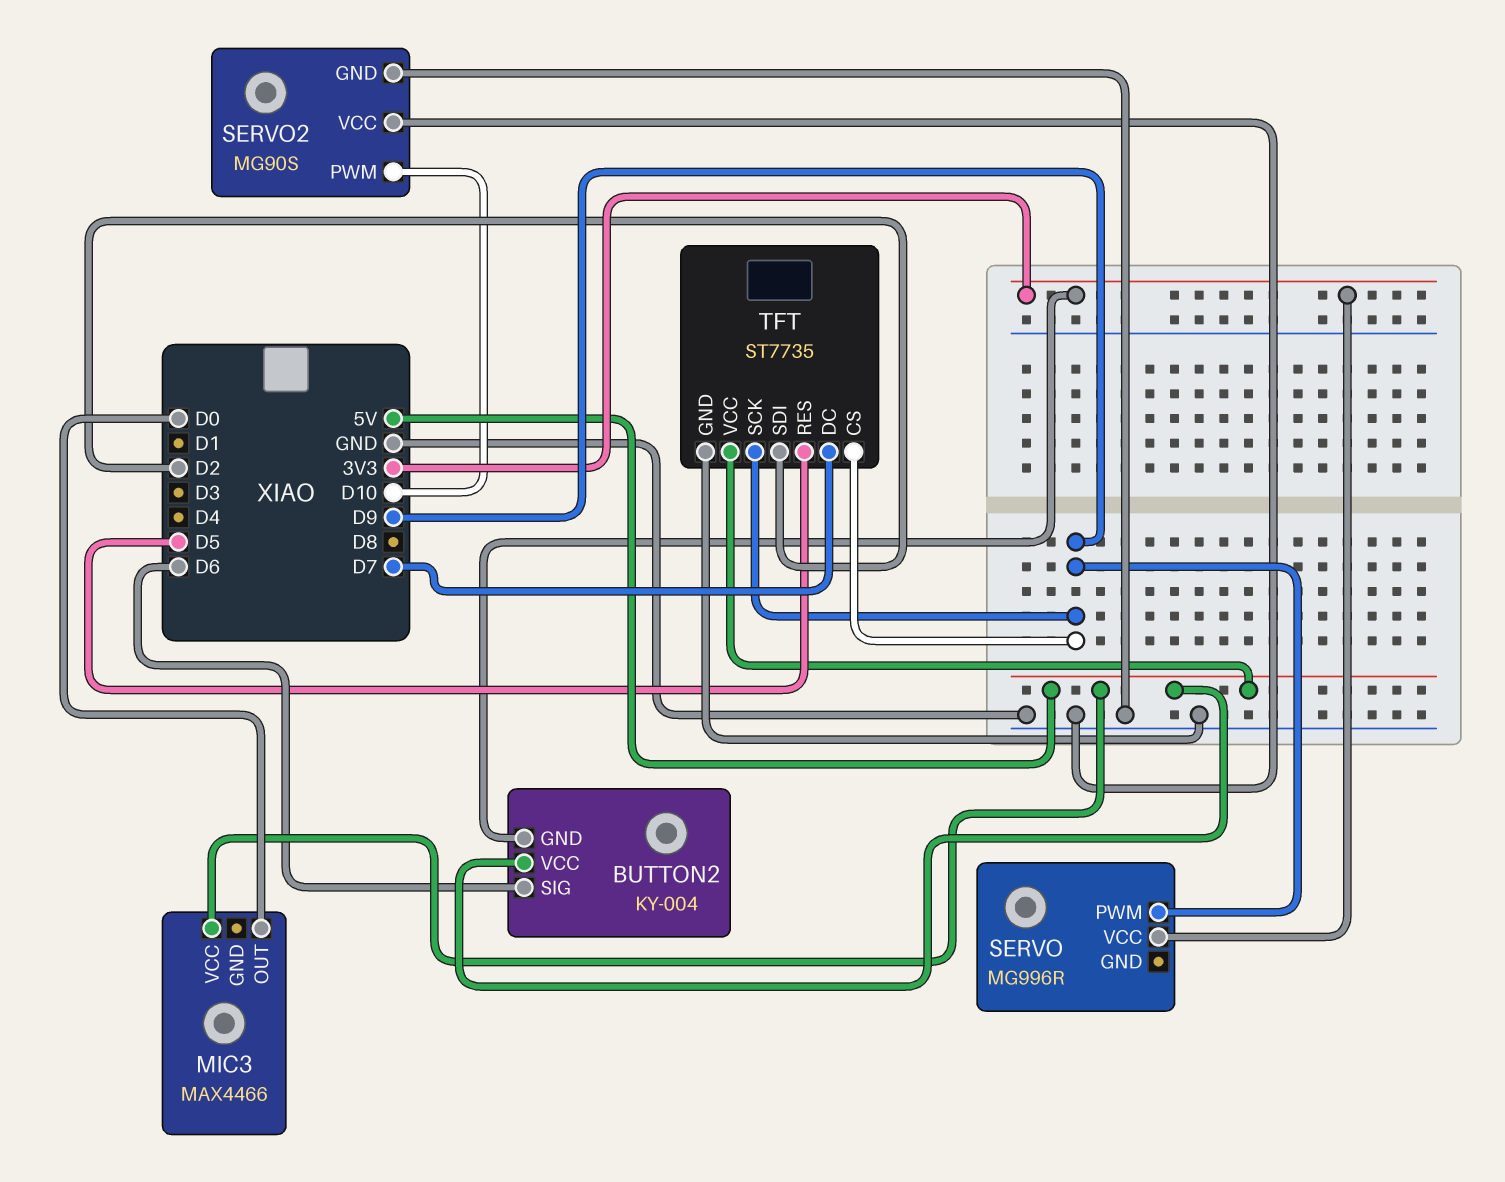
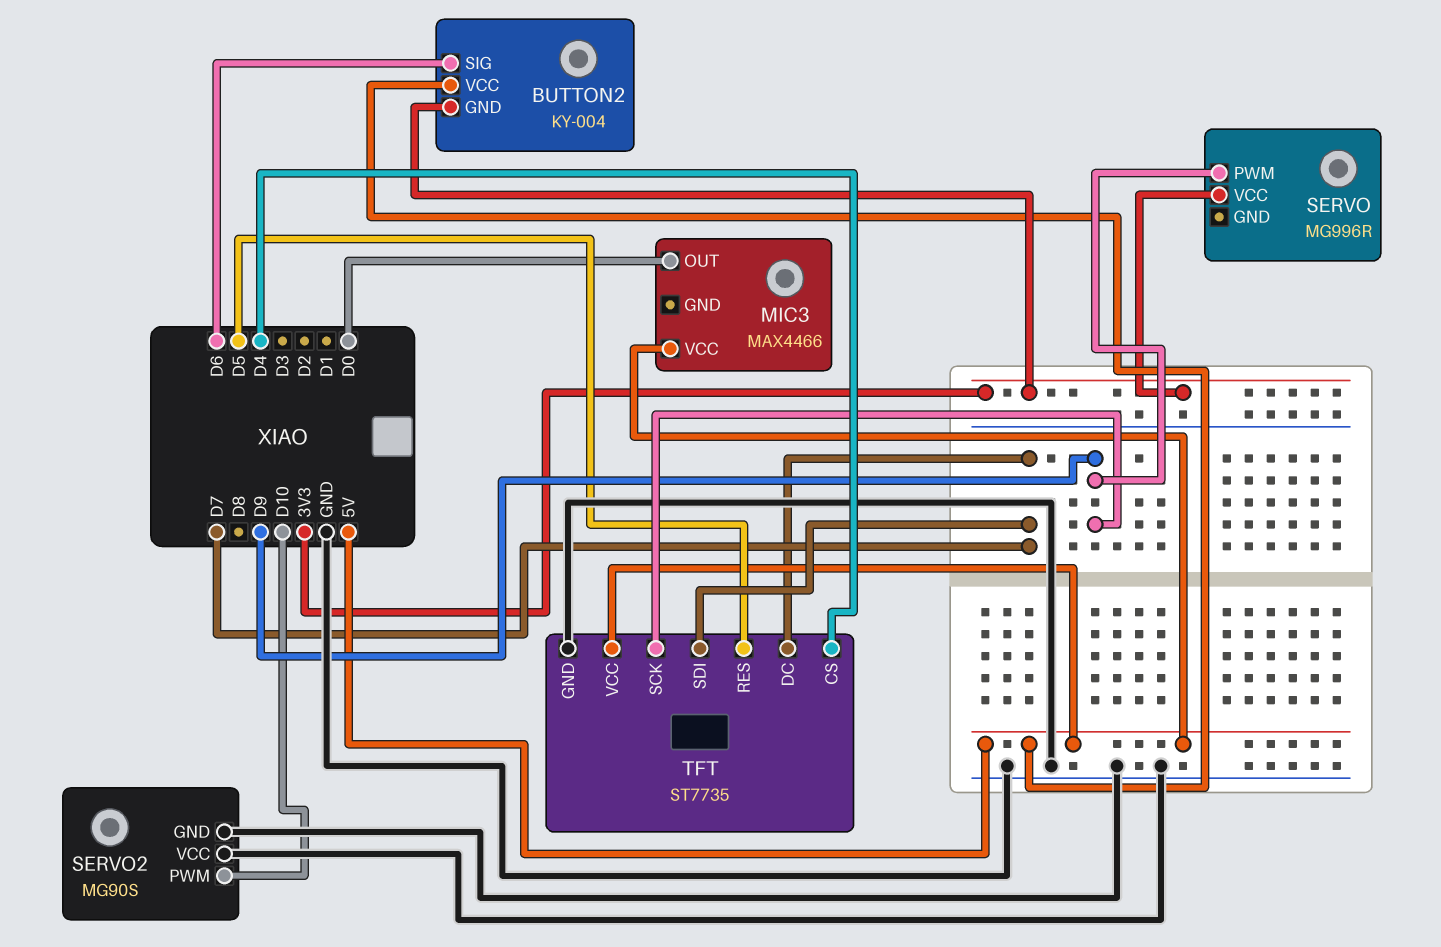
TFT pin CS: D9 -> D4
TFT pin SDI: D2 -> D7

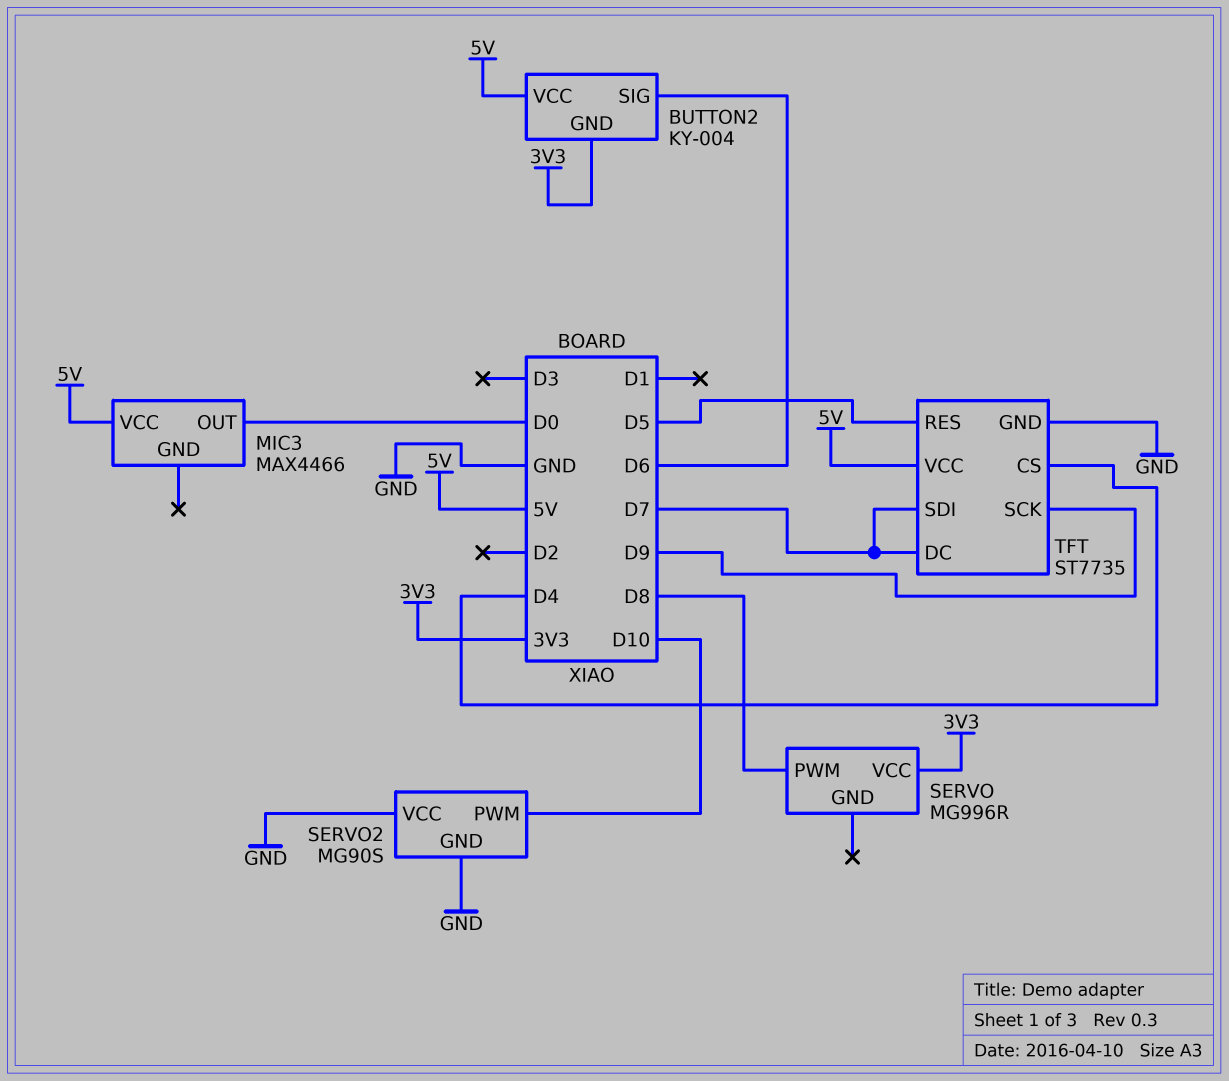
SERVO pin PWM: D9 -> D8

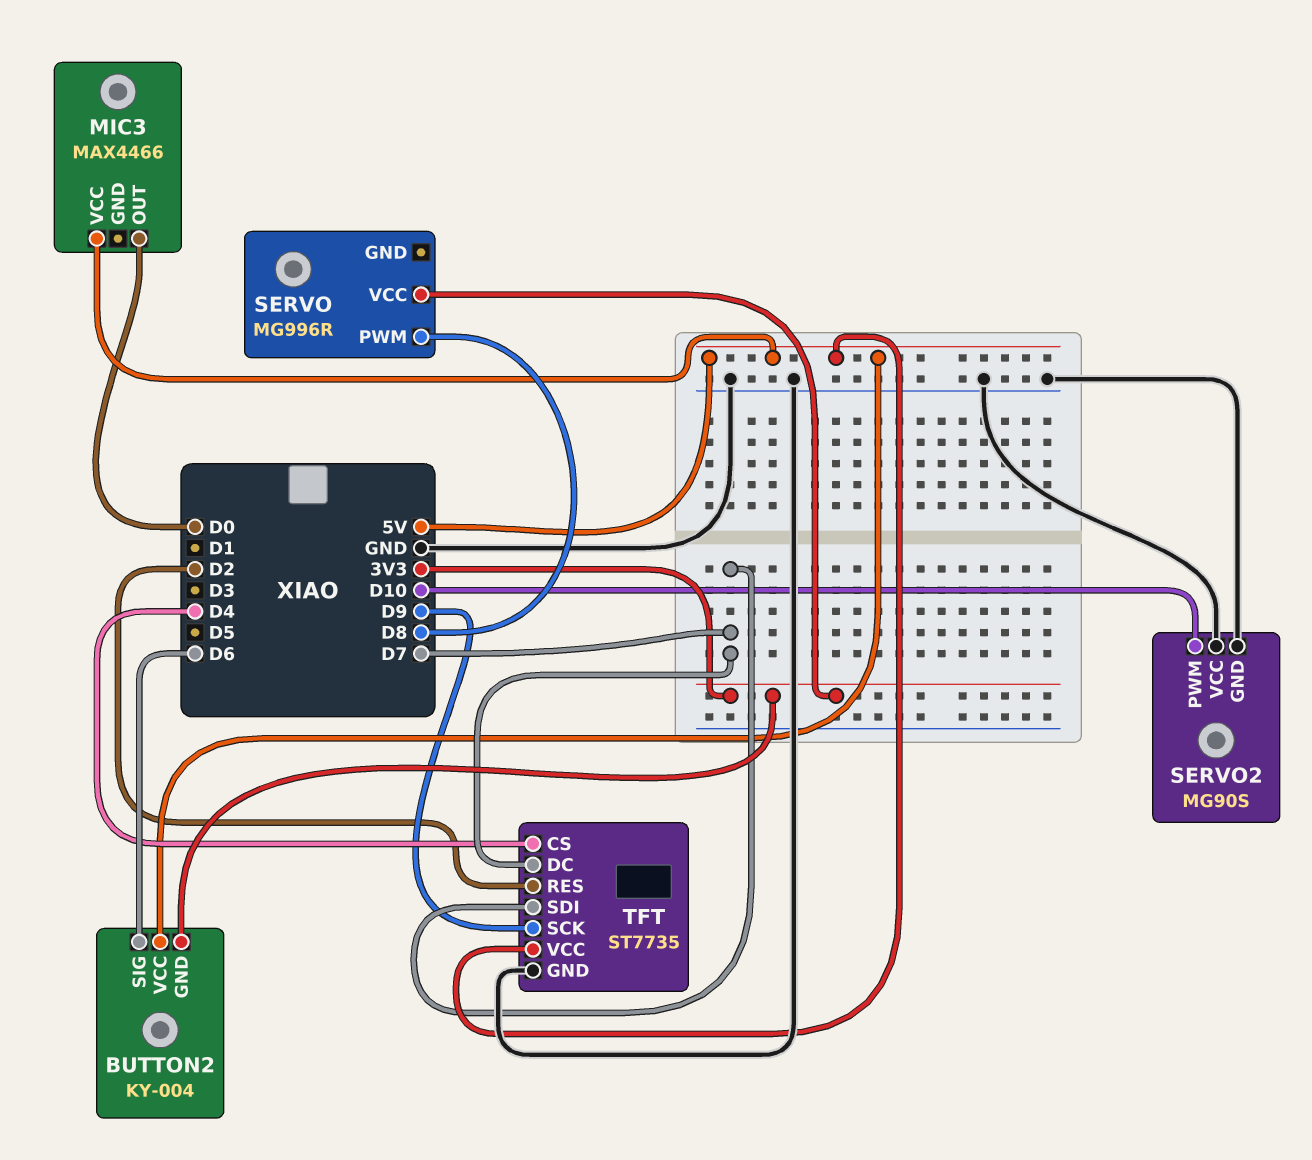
TFT pin RES: D5 -> D2

